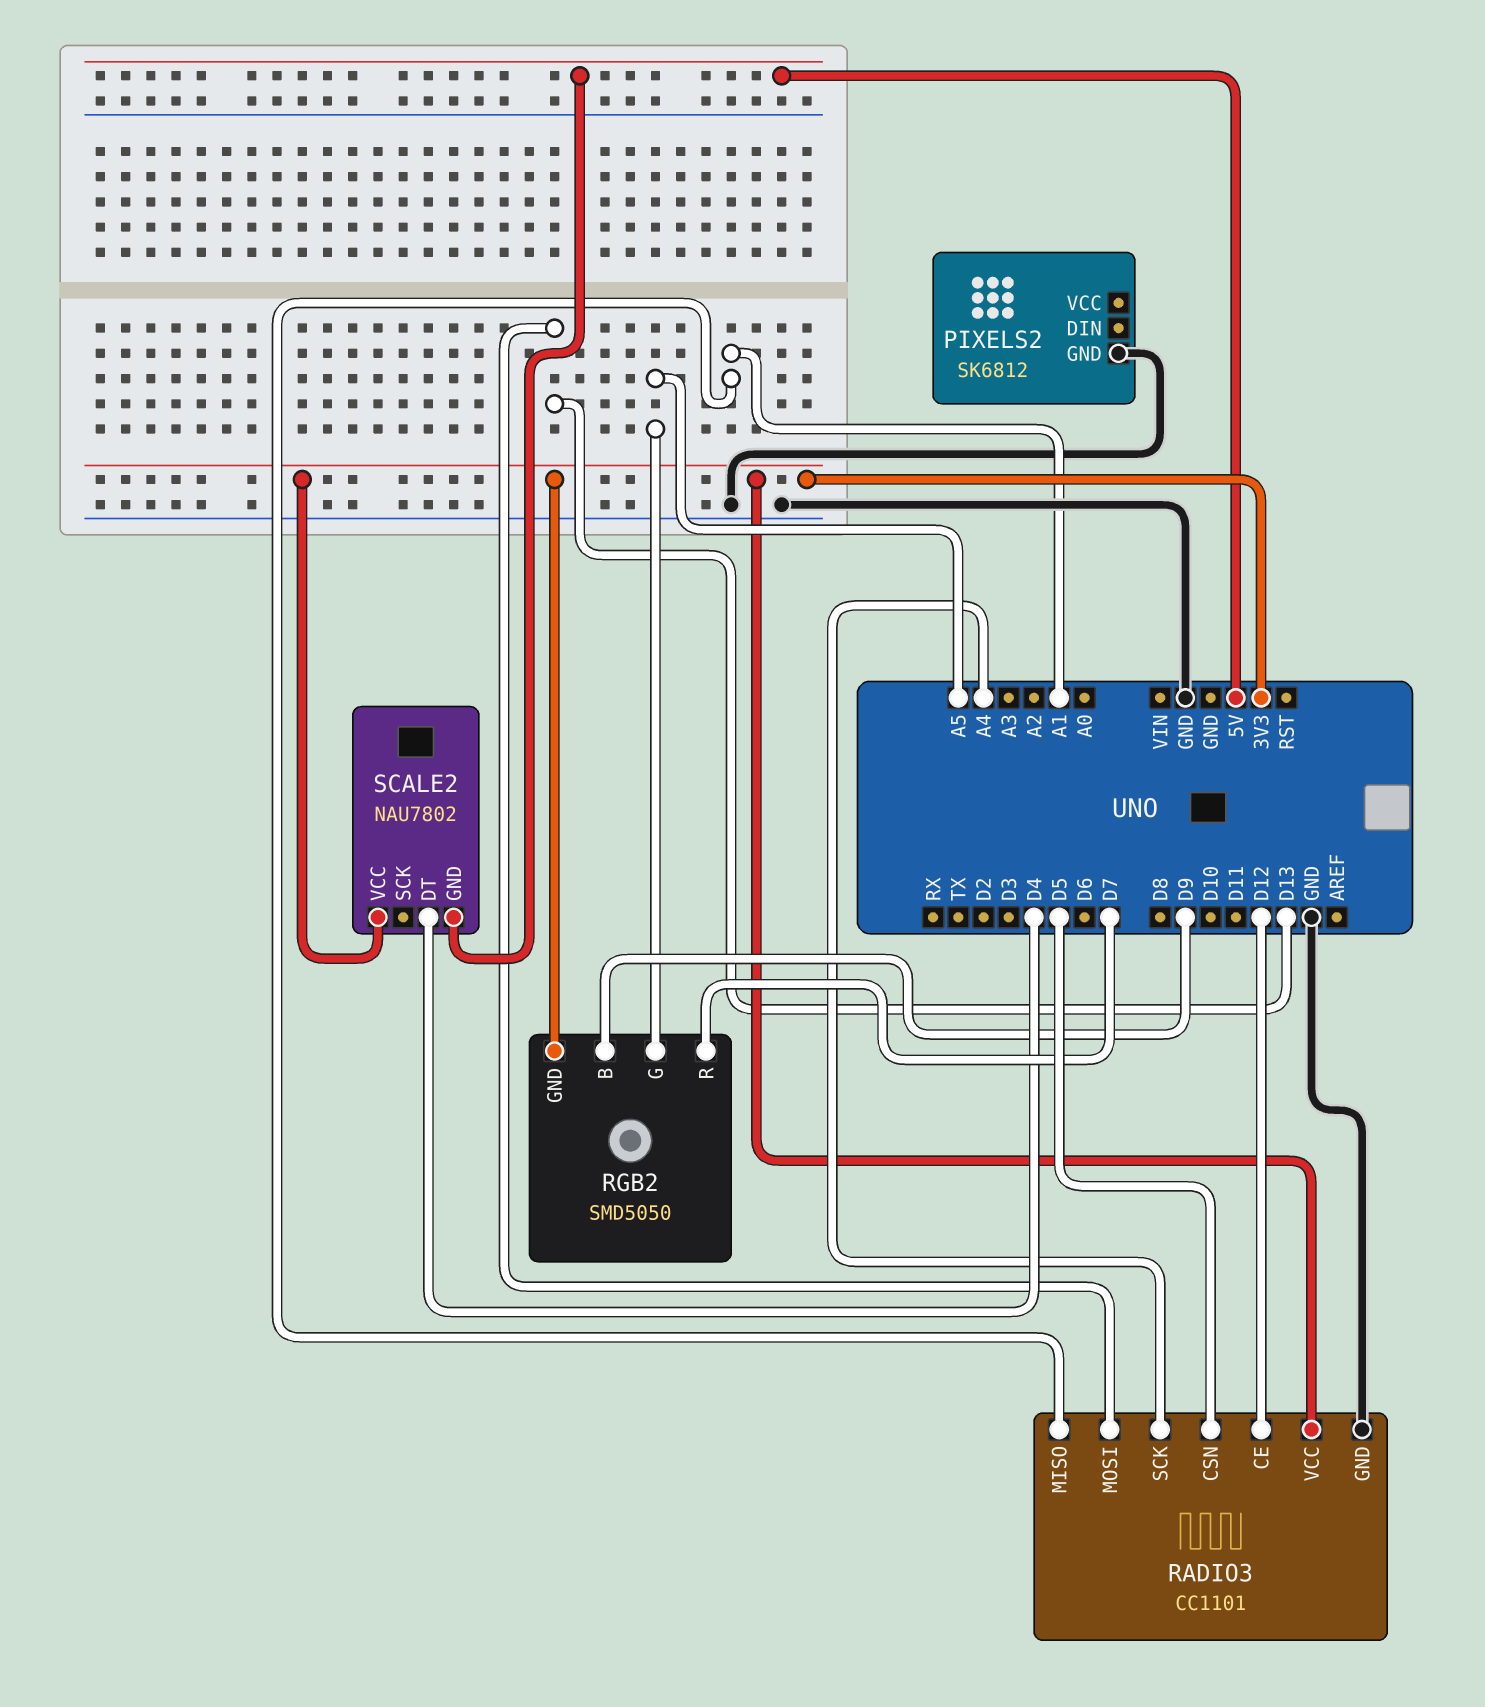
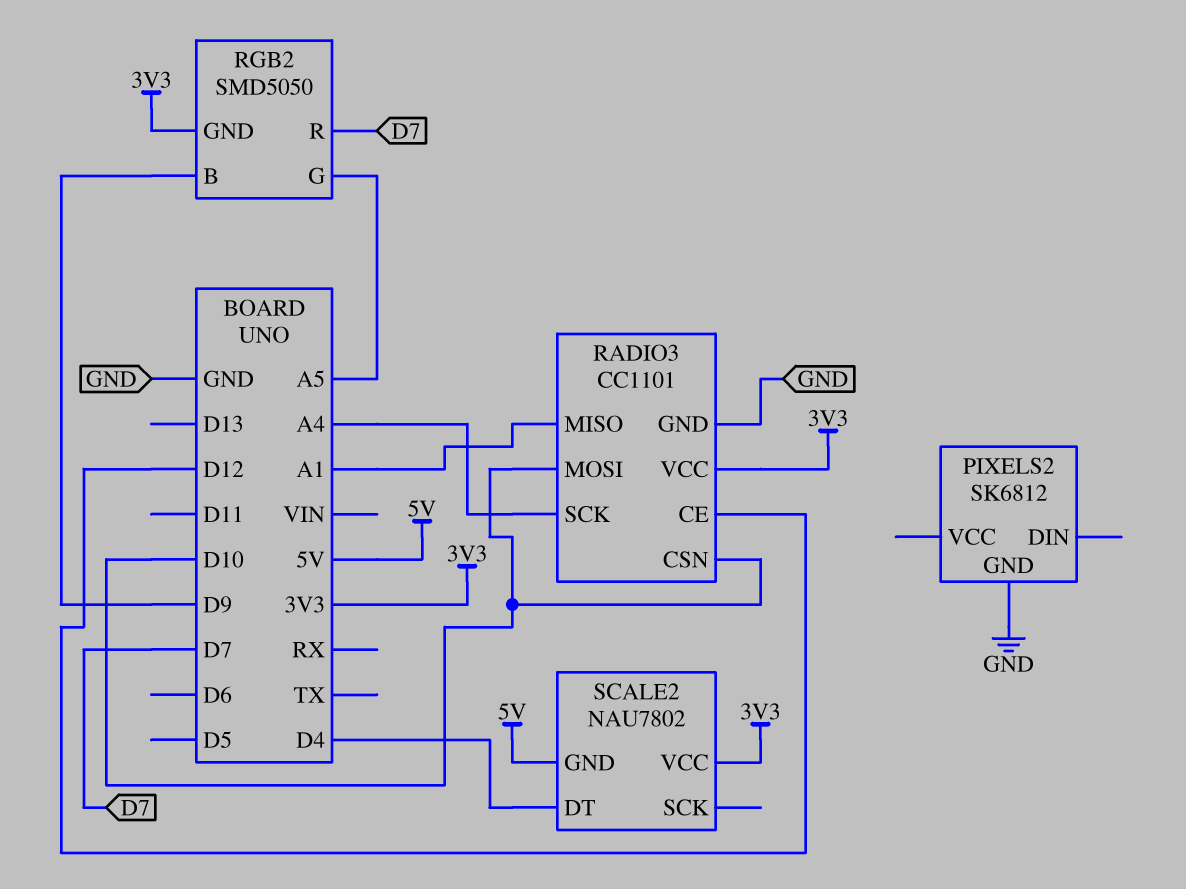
RADIO3 pin CSN: D5 -> D10
RADIO3 pin MOSI: D13 -> D10

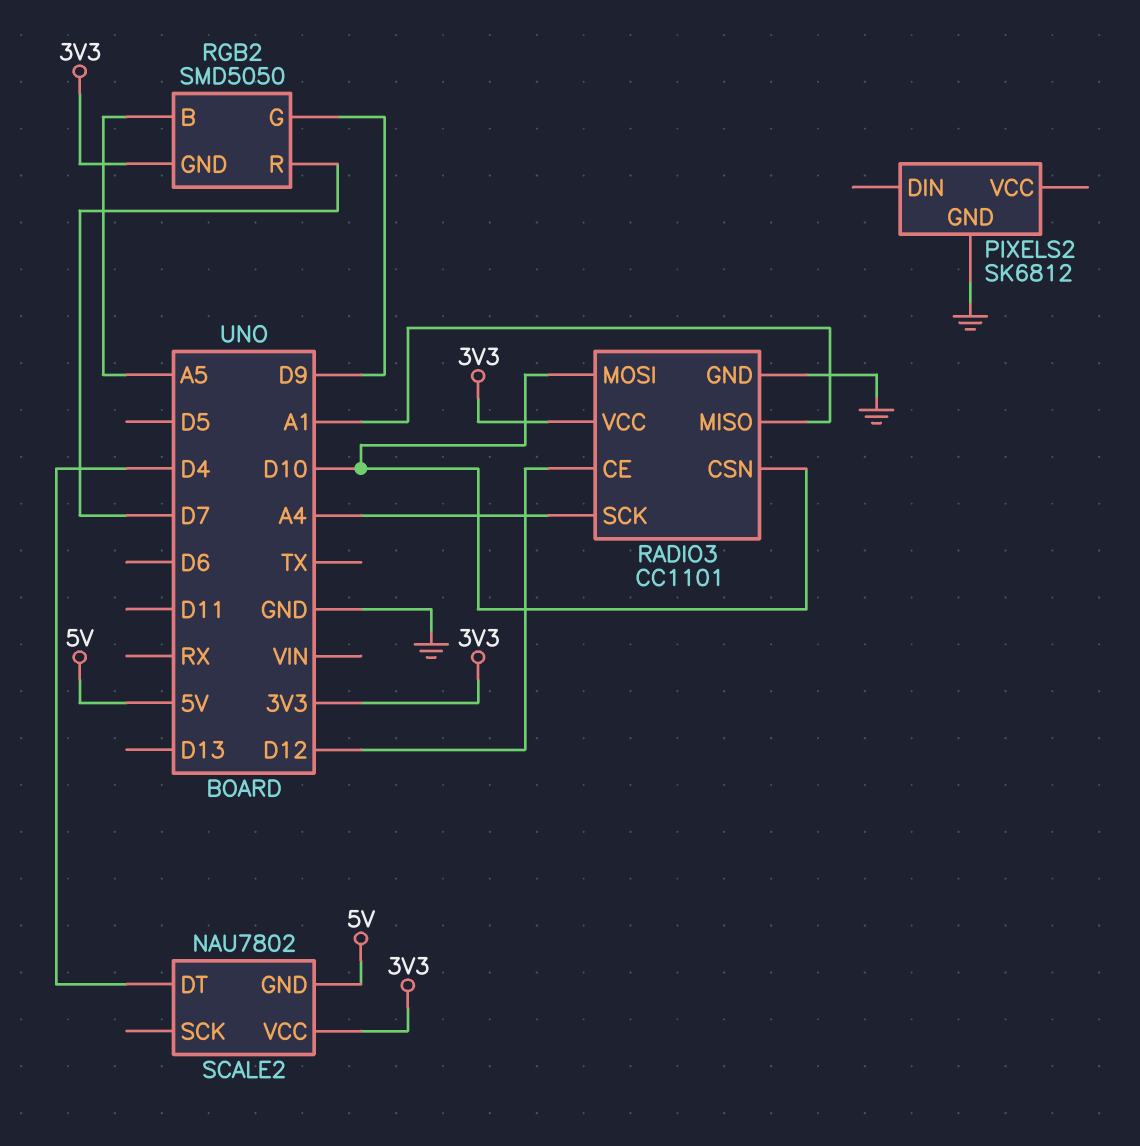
RGB2 pin B: D9 -> A5
RGB2 pin G: A5 -> D9

